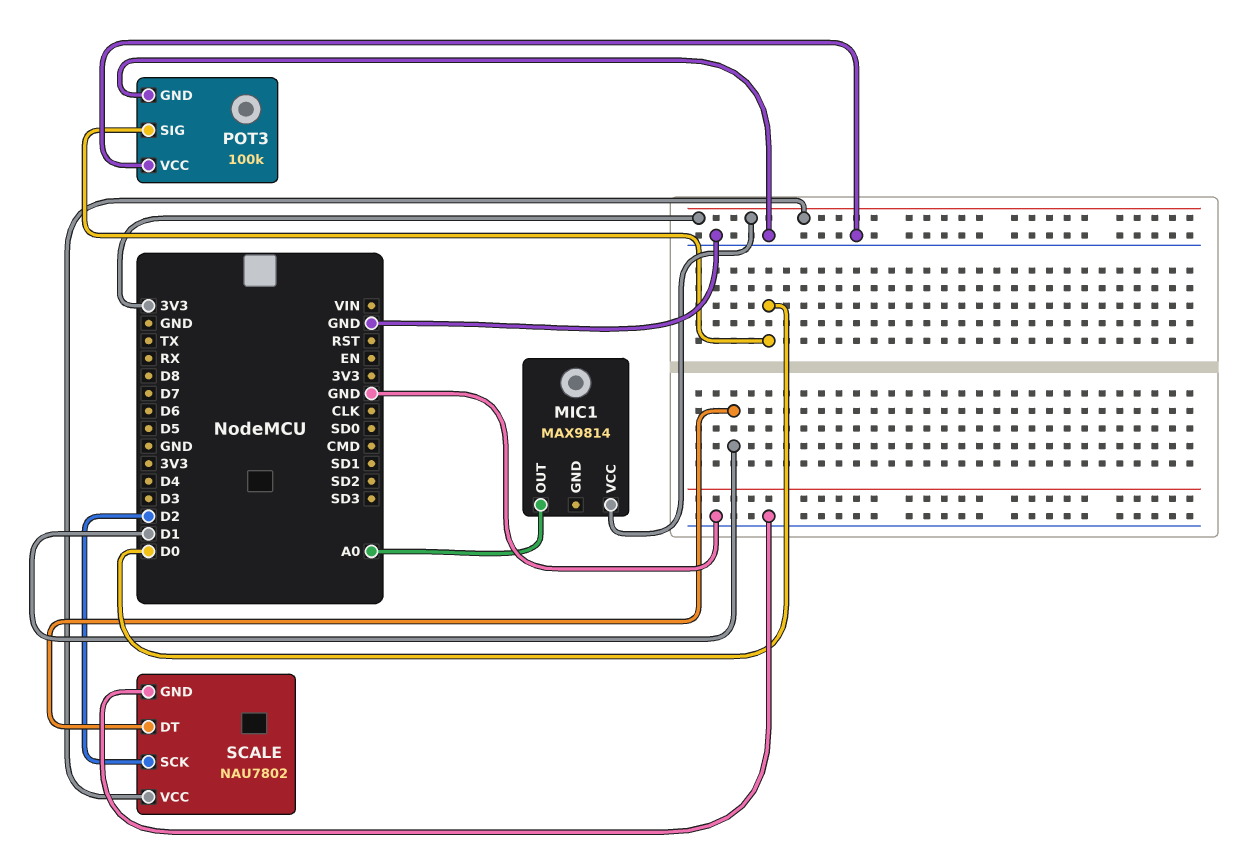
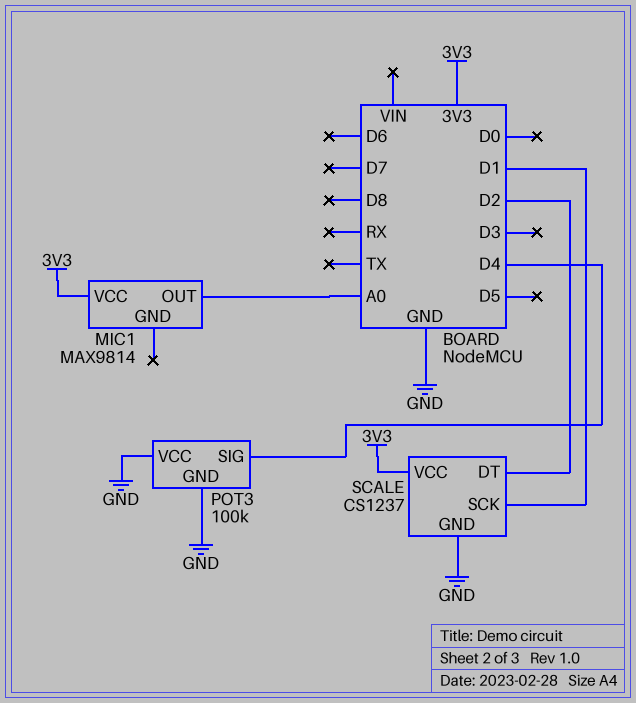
POT3 pin SIG: D0 -> D4
SCALE: NAU7802 -> CS1237
SCALE pin DT: D1 -> D2
SCALE pin SCK: D2 -> D1

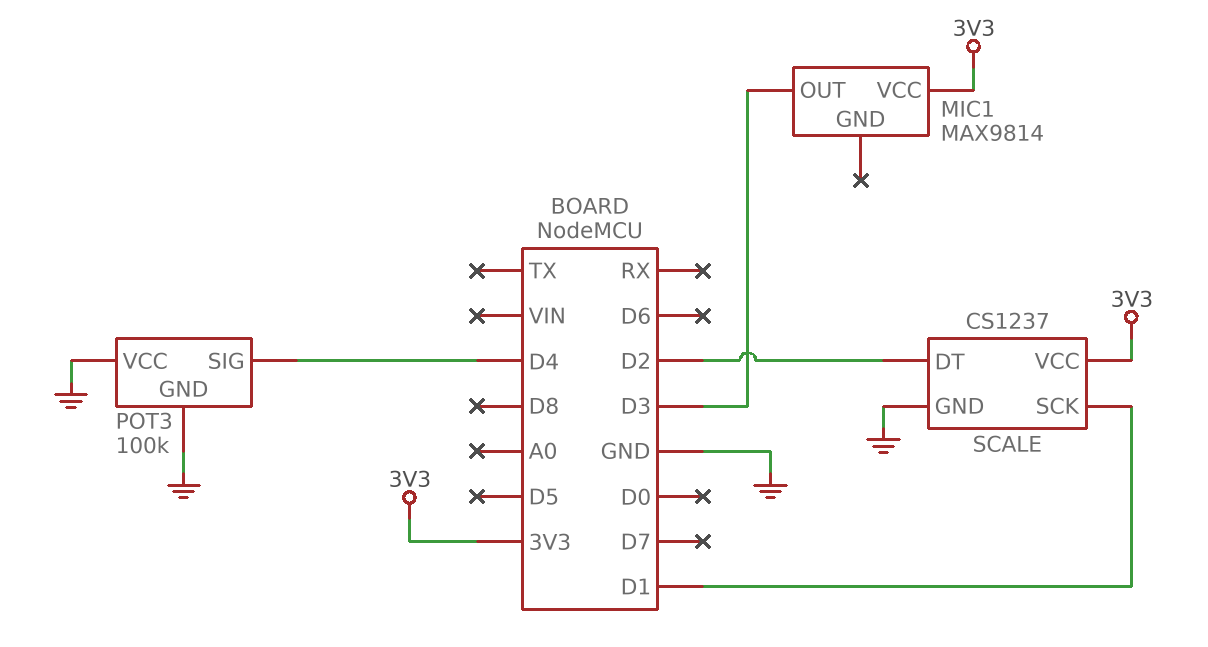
MIC1 pin OUT: A0 -> D3

